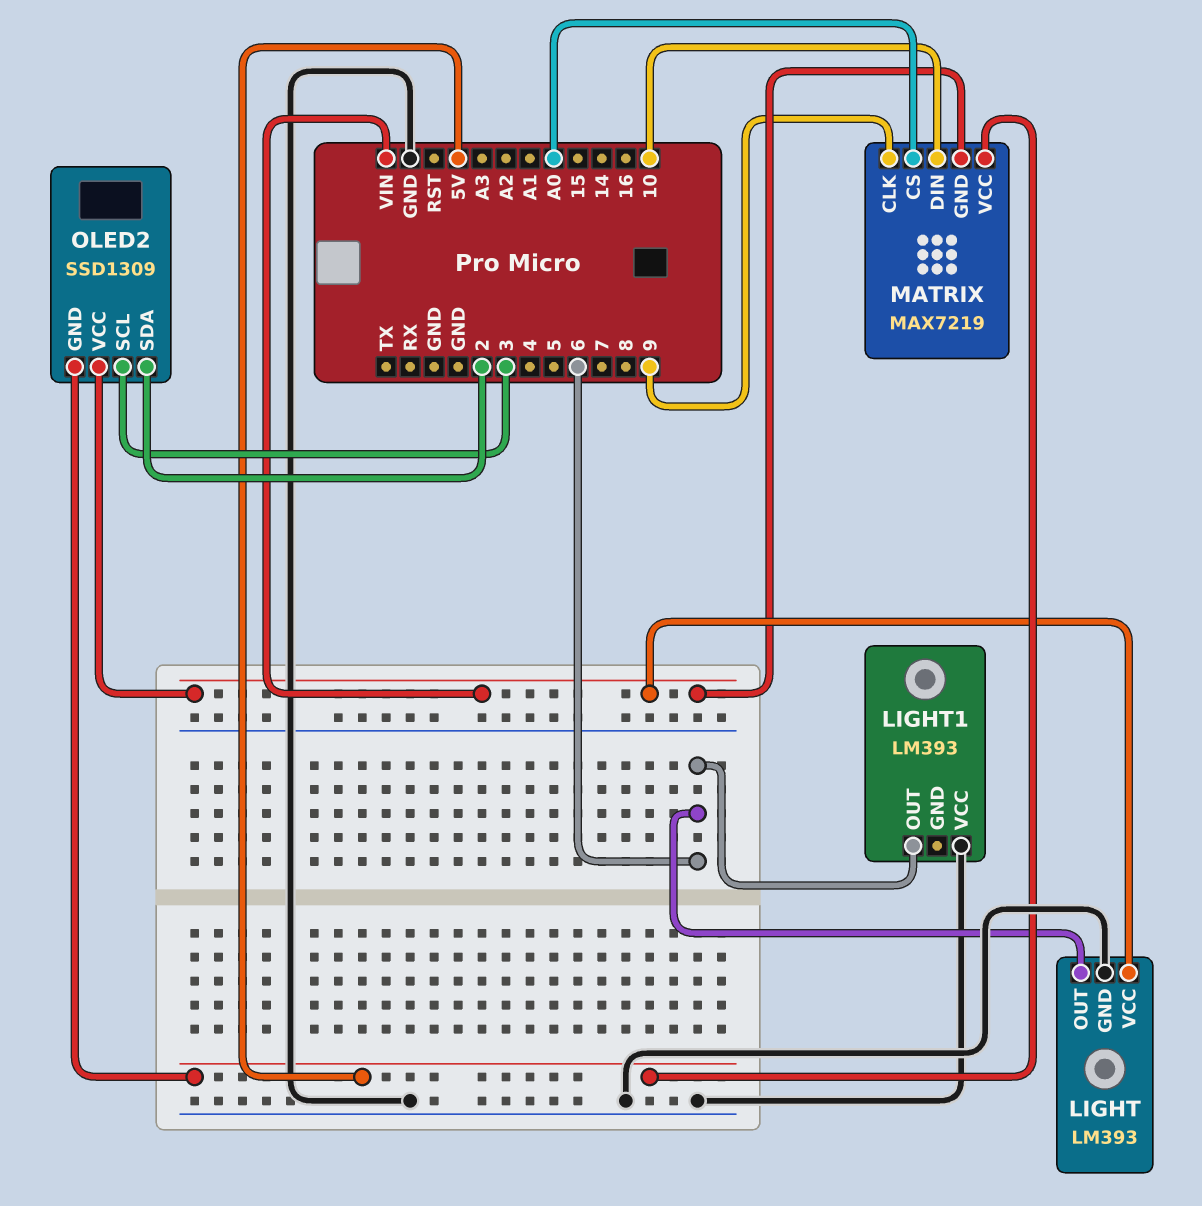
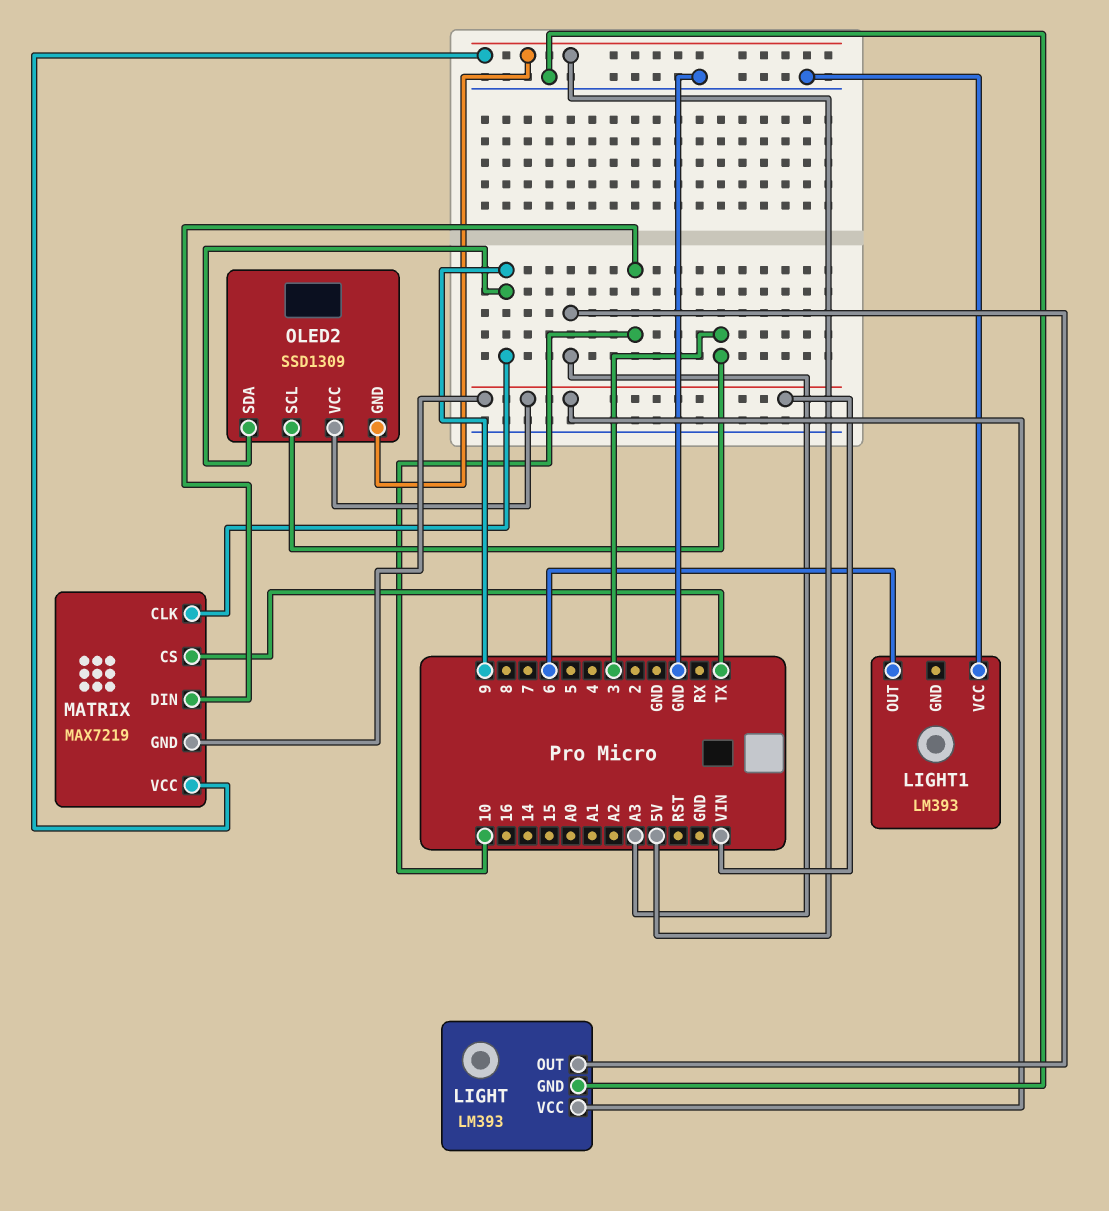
LIGHT pin OUT: 6 -> A3
MATRIX pin CS: A0 -> TX
OLED2 pin SDA: 2 -> 9

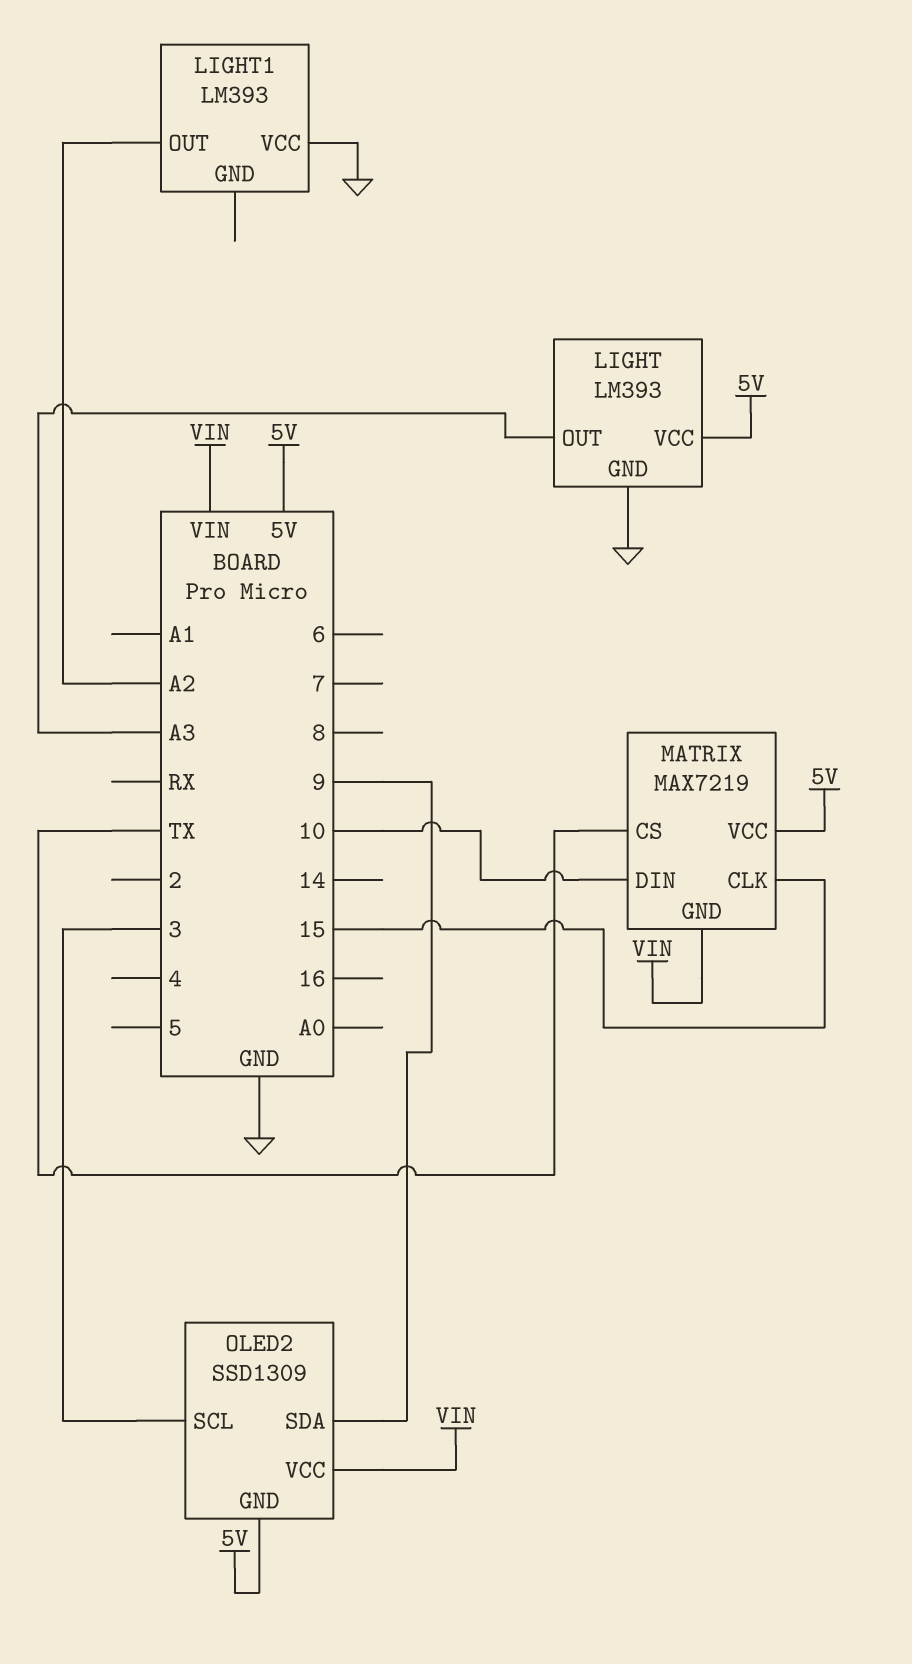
LIGHT pin VCC: VIN -> 5V
LIGHT1 pin OUT: 6 -> A2
MATRIX pin CLK: 9 -> 15

